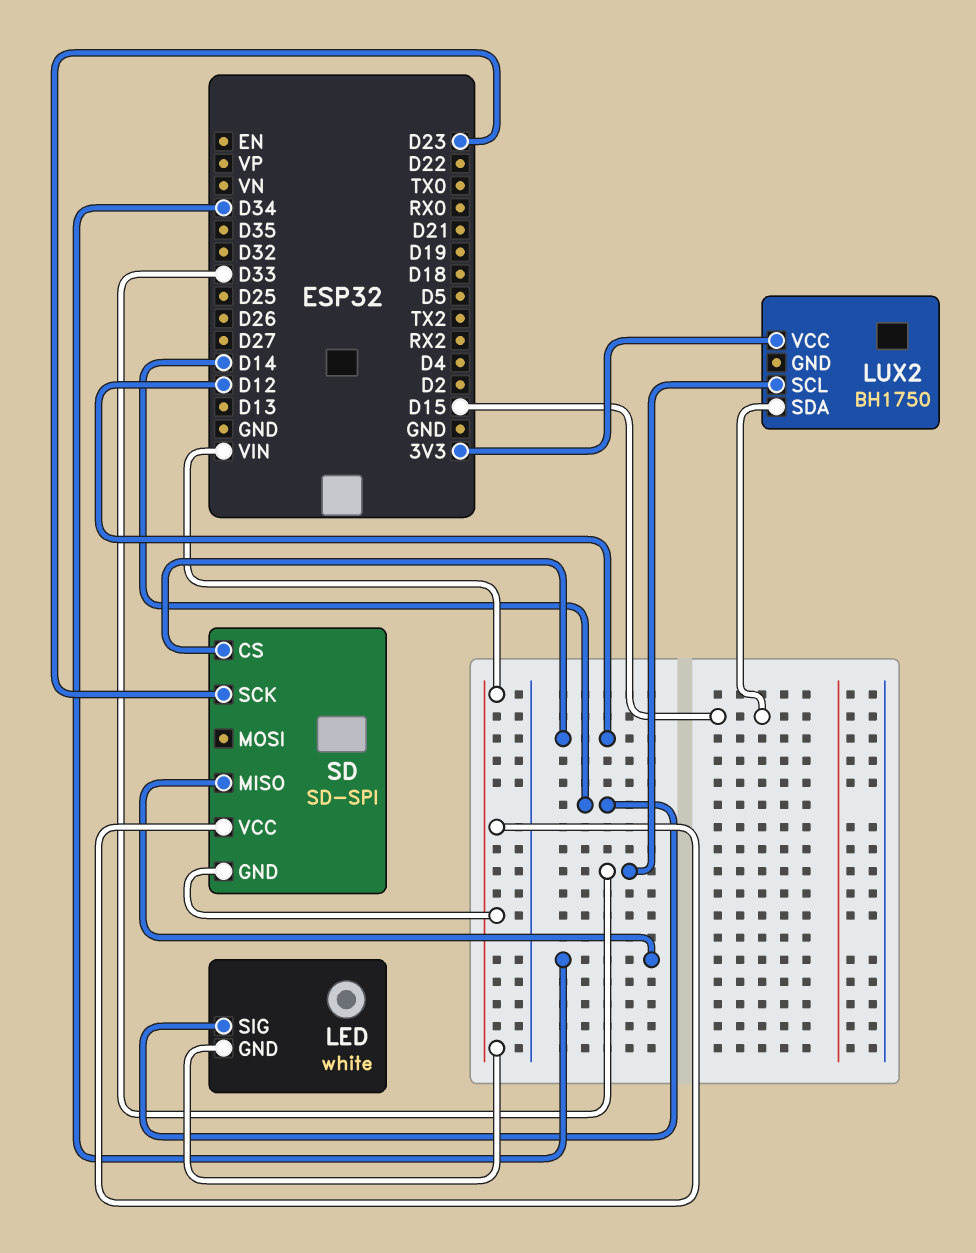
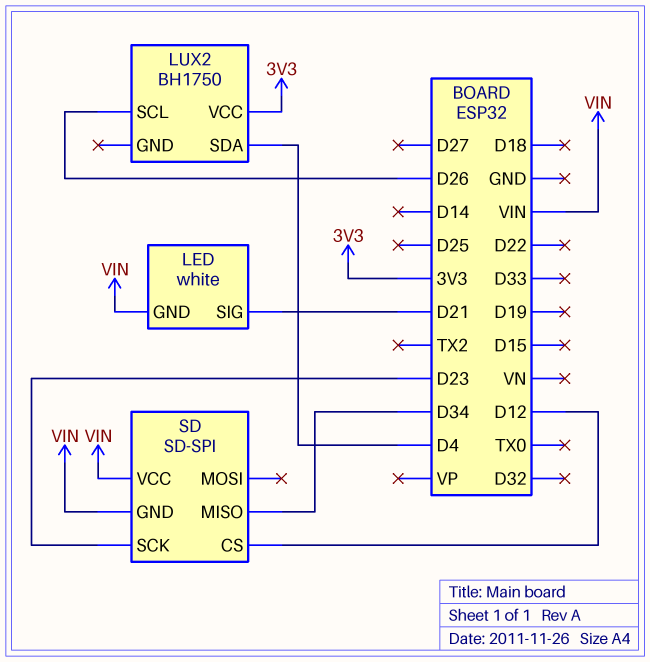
LED pin SIG: D14 -> D21
LUX2 pin SCL: D33 -> D26
LUX2 pin SDA: D15 -> D4

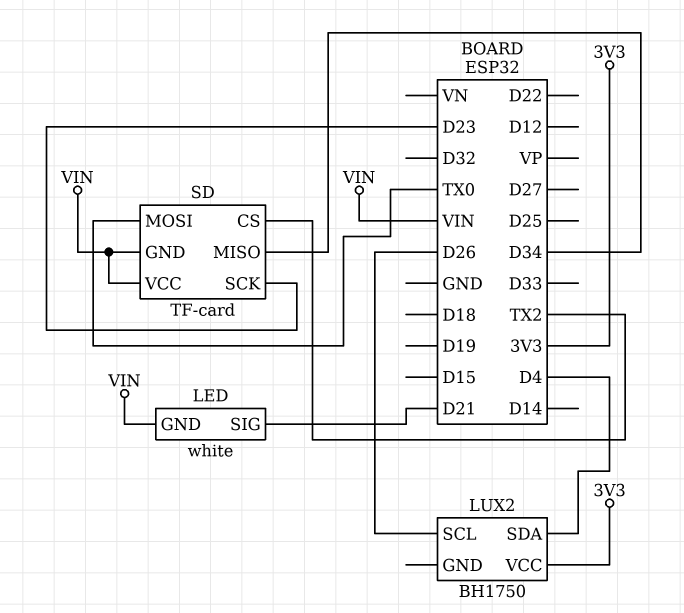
SD: SD-SPI -> TF-card
SD pin CS: D12 -> TX2
SD pin MOSI: none -> TX0

